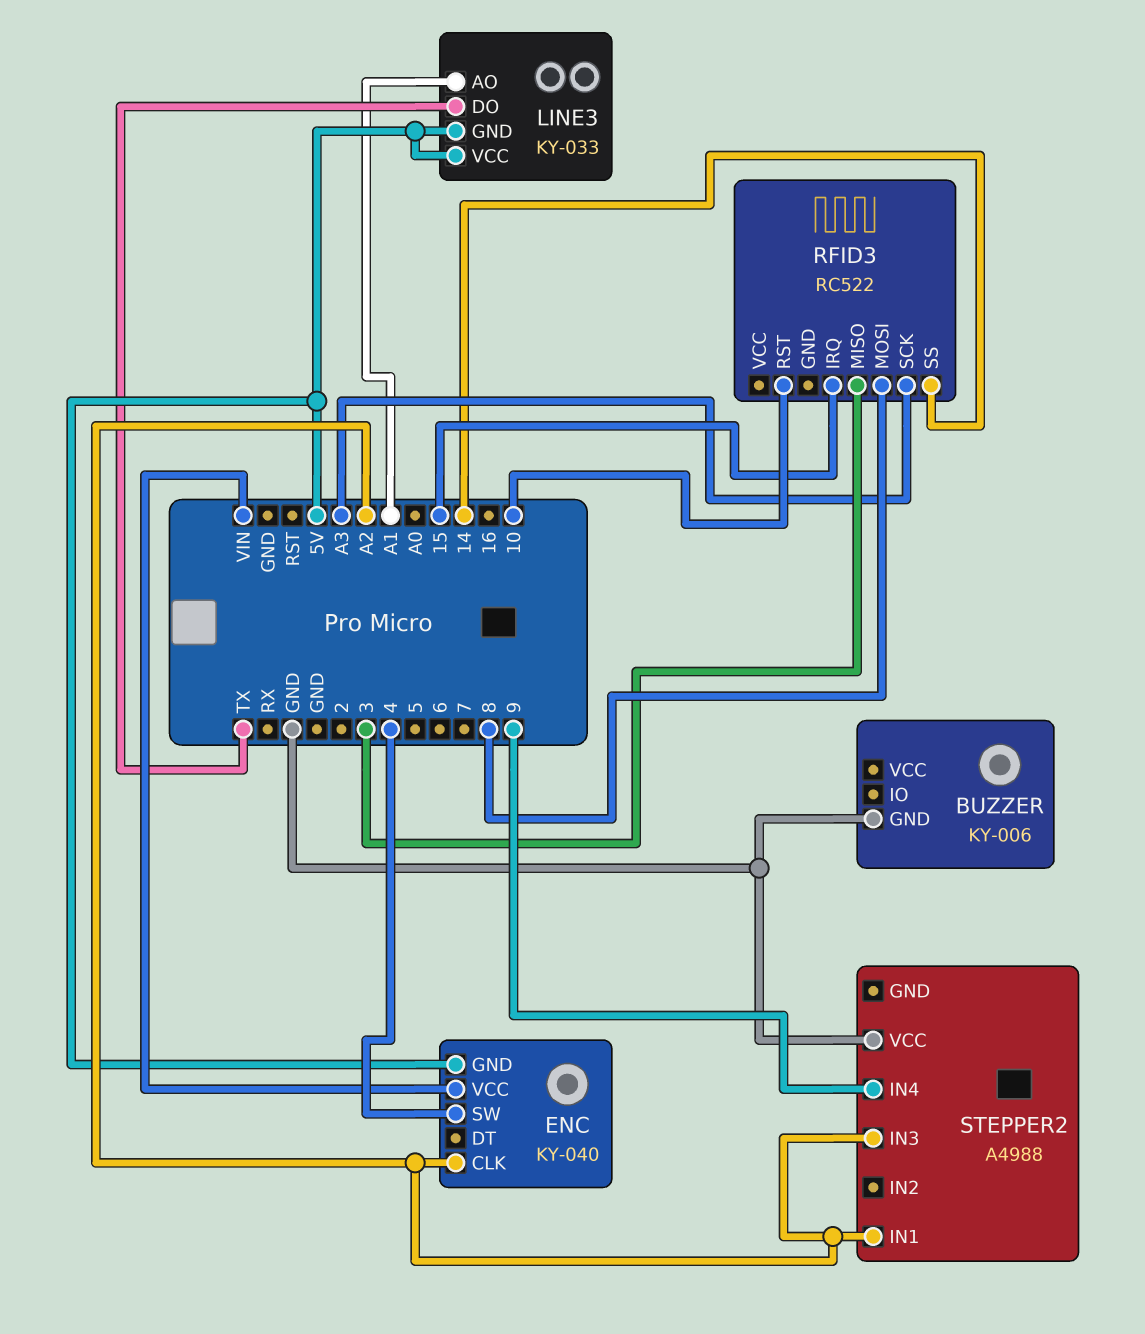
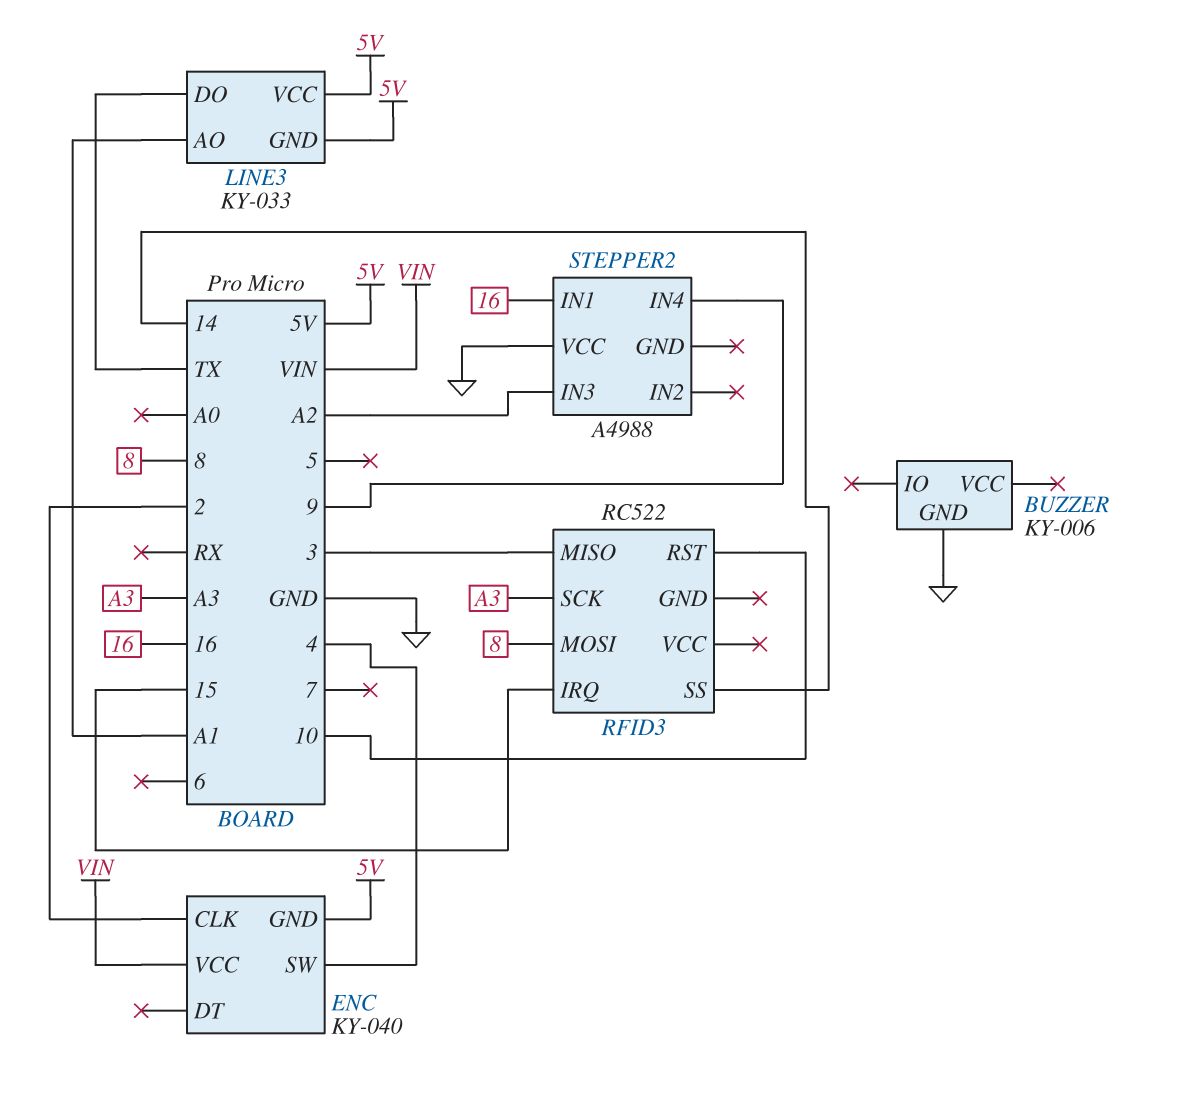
ENC pin CLK: A2 -> 2
STEPPER2 pin IN1: A2 -> 16

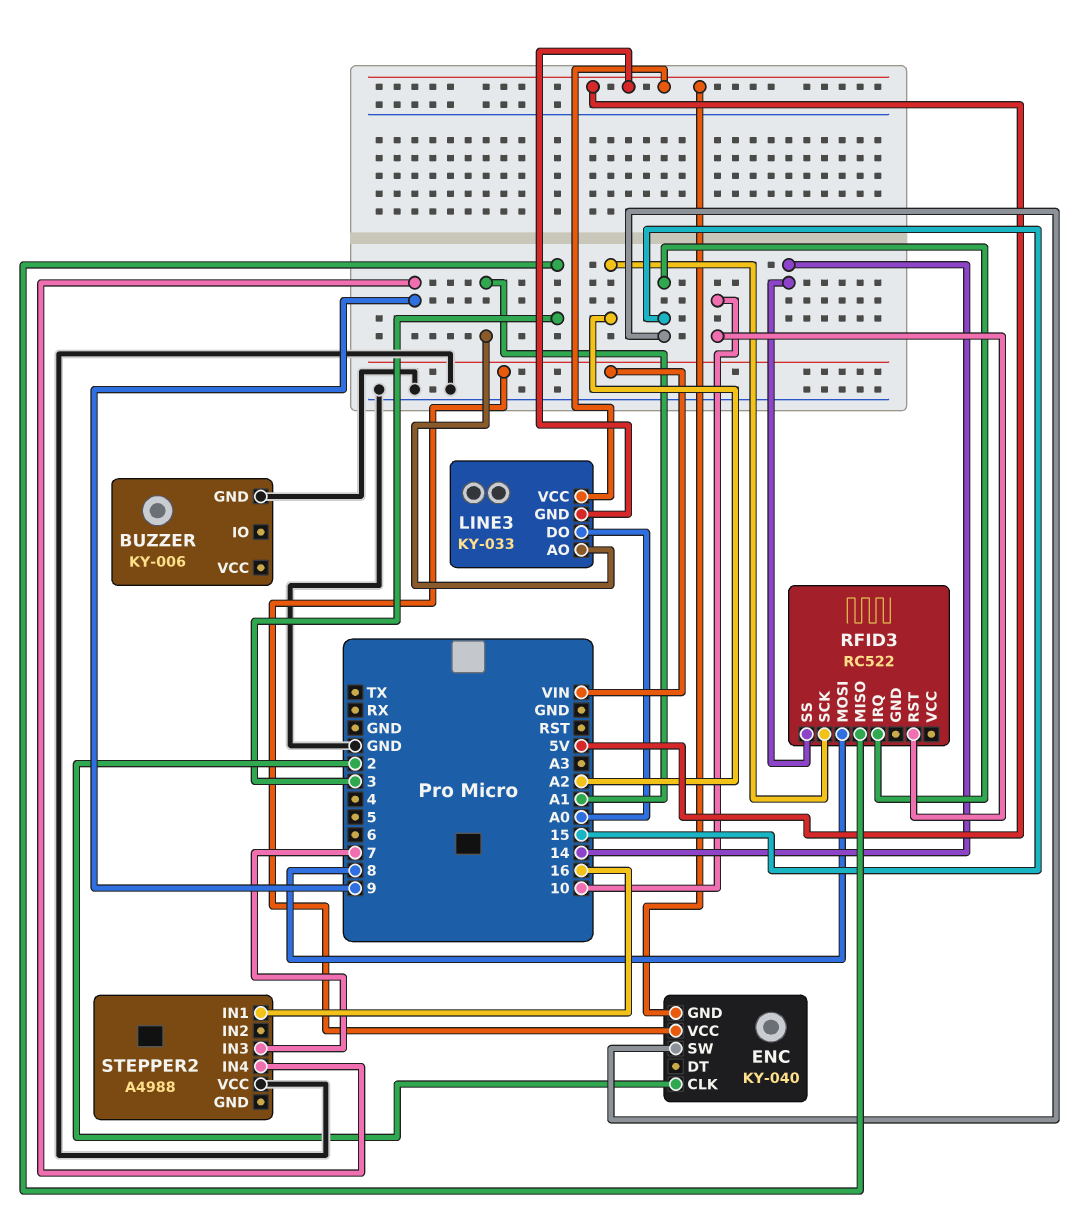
ENC pin SW: 4 -> 15
LINE3 pin DO: TX -> A0
RFID3 pin SCK: A3 -> A2
STEPPER2 pin IN3: A2 -> 7

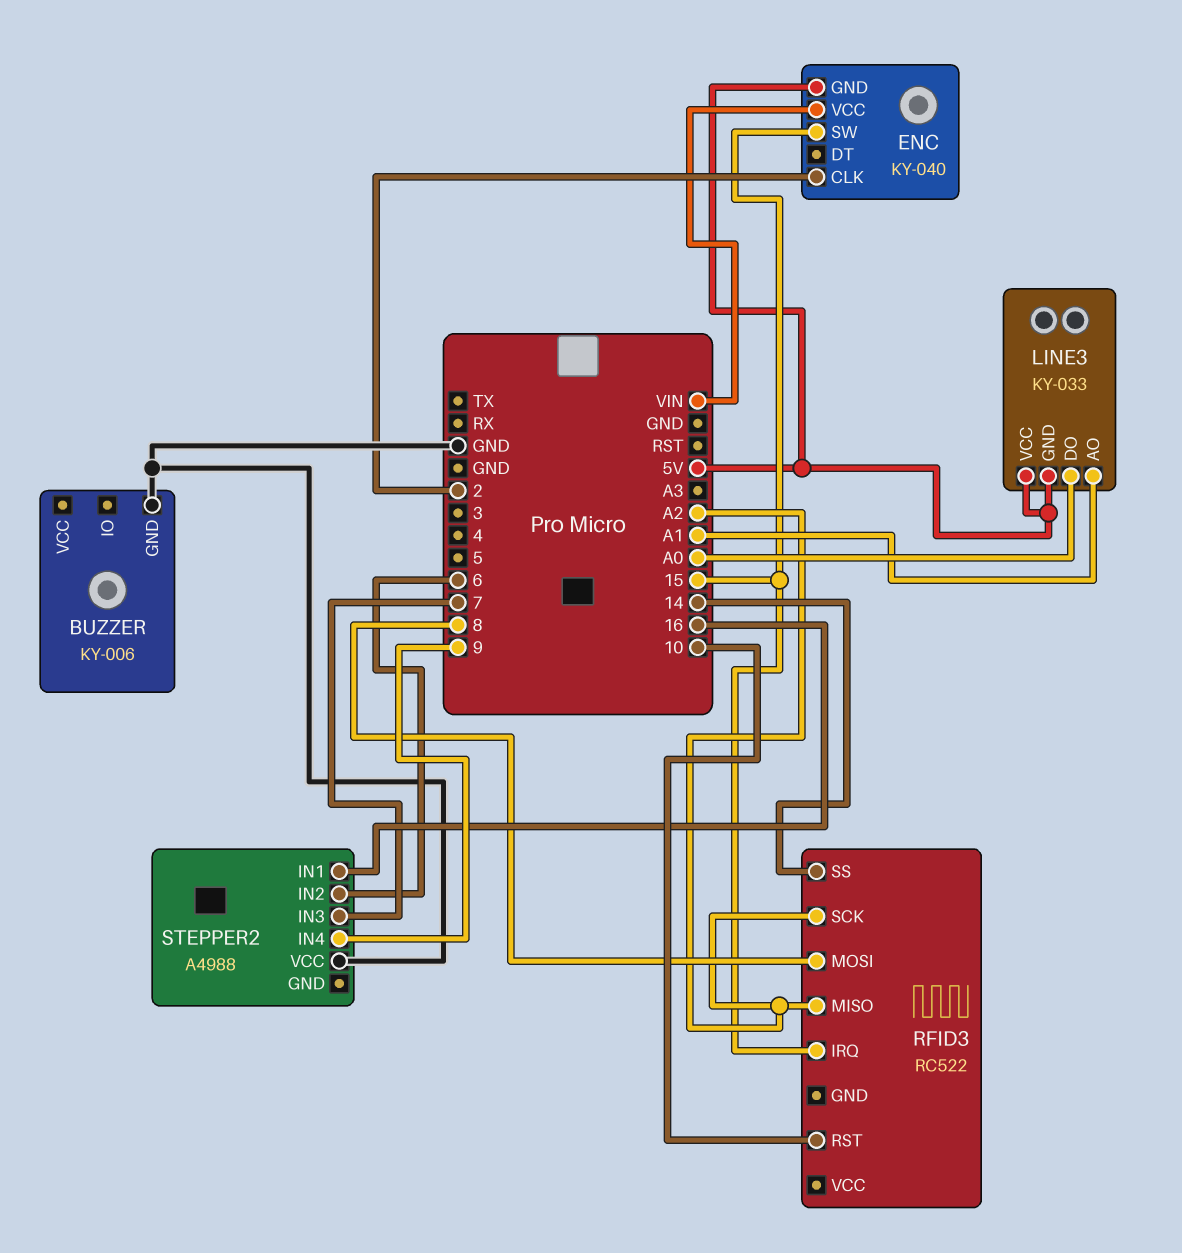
RFID3 pin MISO: 3 -> A2
STEPPER2 pin IN2: none -> 6

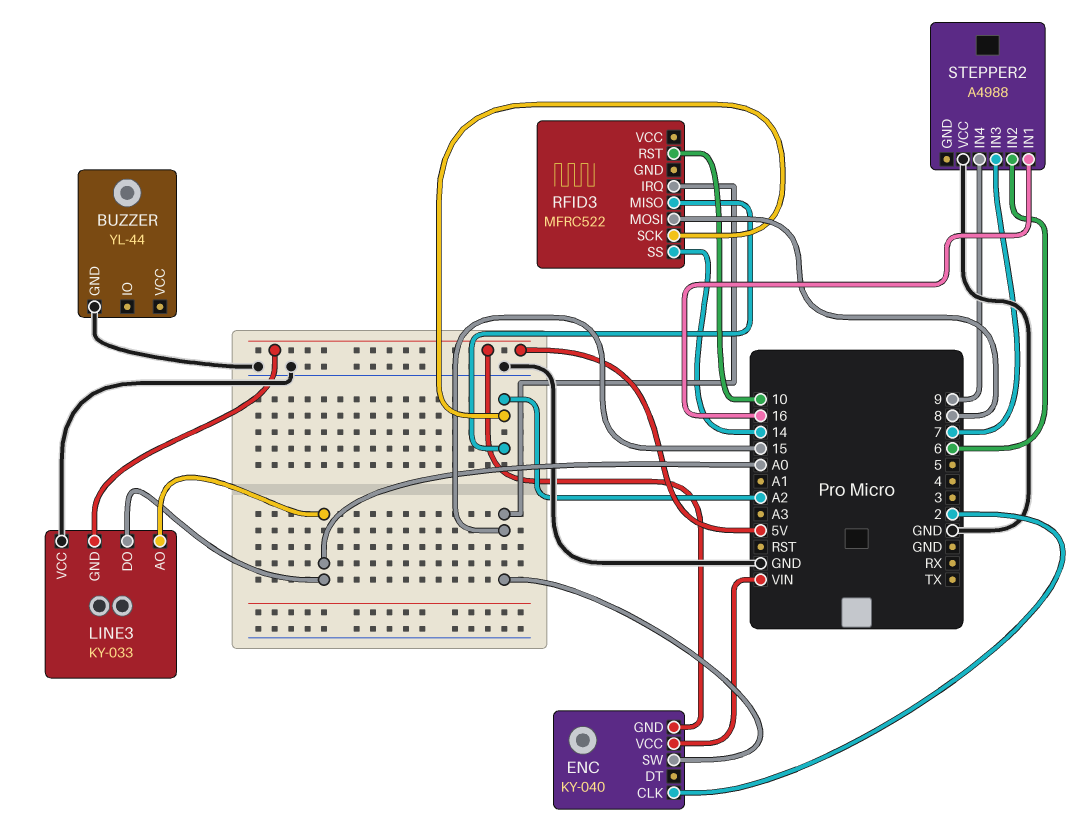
BUZZER: KY-006 -> YL-44
LINE3 pin AO: A1 -> A0
LINE3 pin VCC: 5V -> GND
RFID3: RC522 -> MFRC522

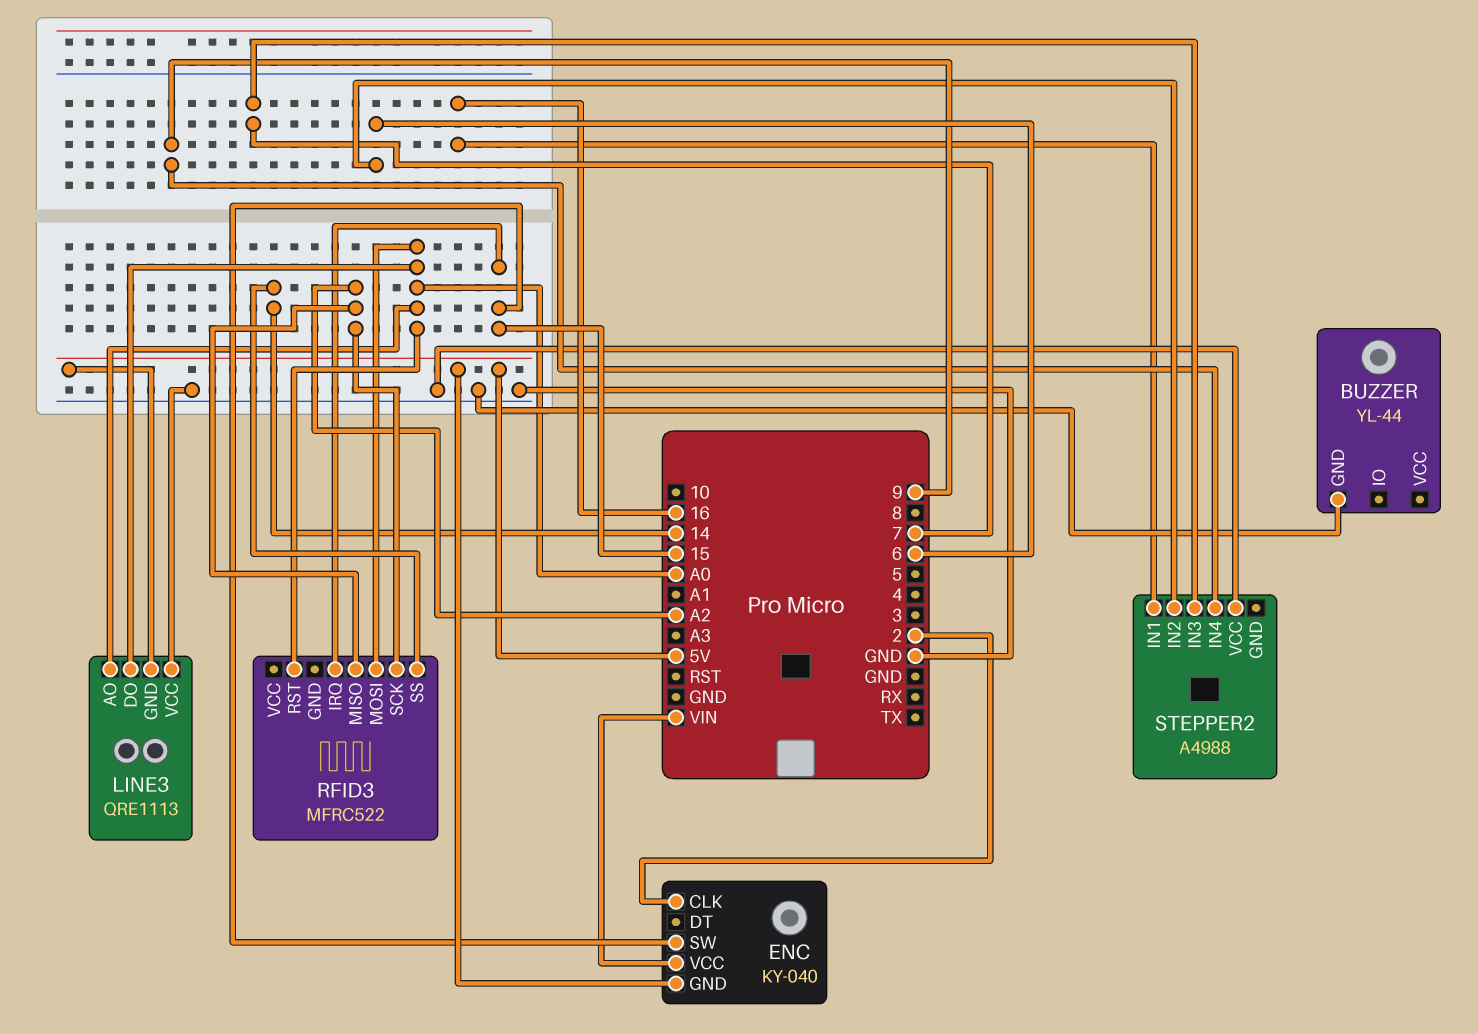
LINE3: KY-033 -> QRE1113
RFID3 pin MOSI: 8 -> A0
RFID3 pin RST: 10 -> A0

